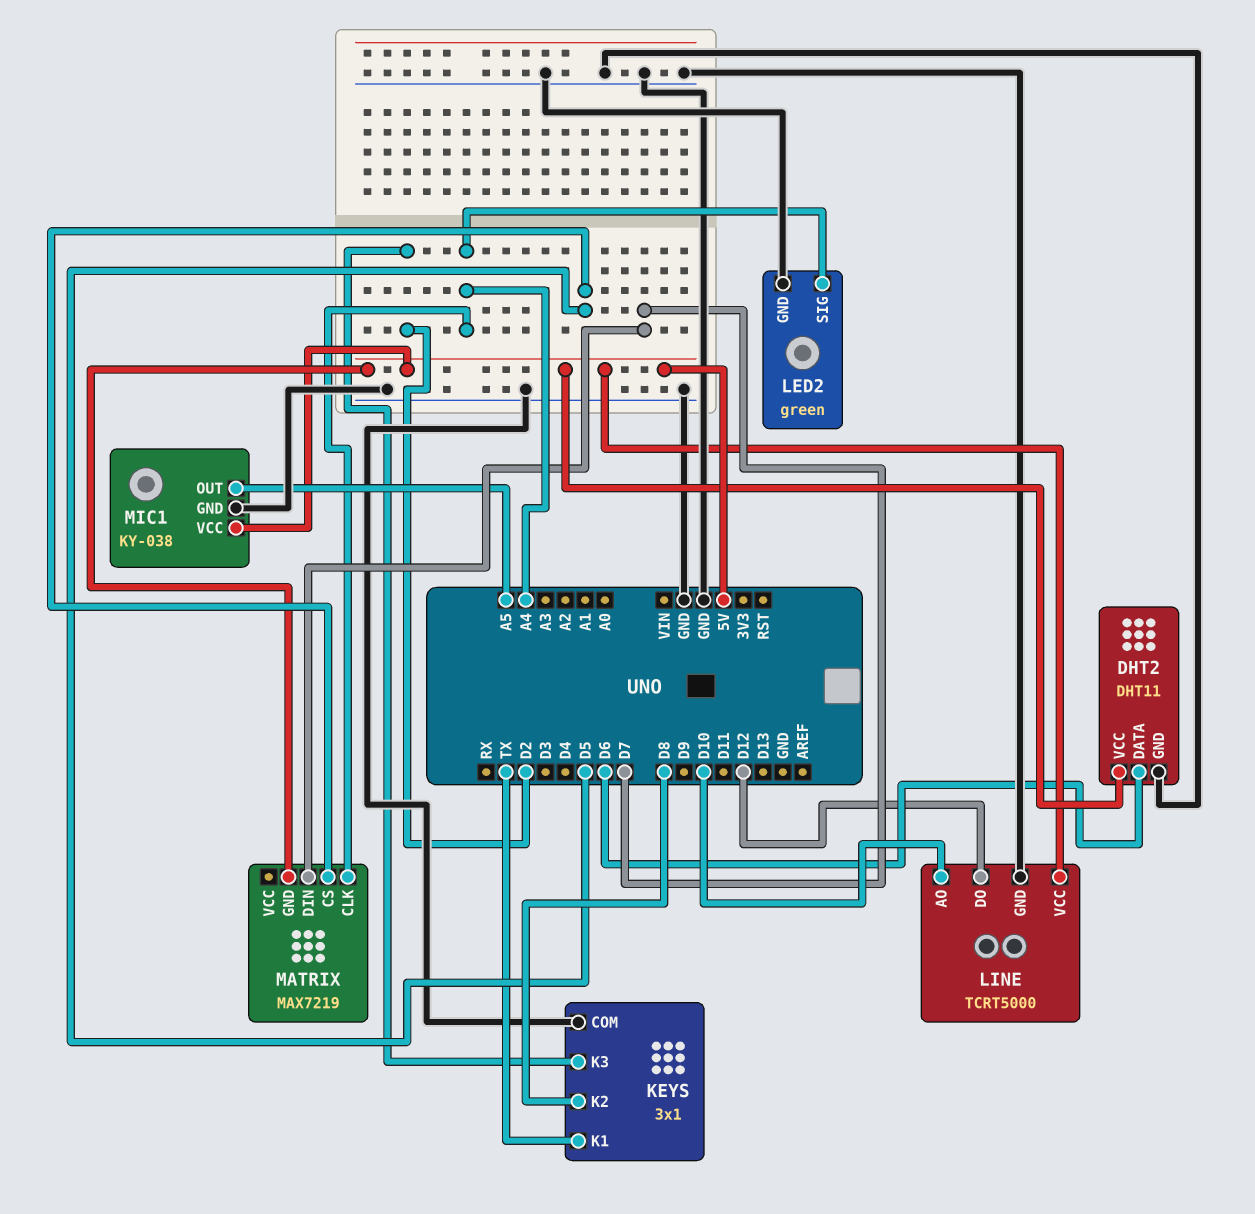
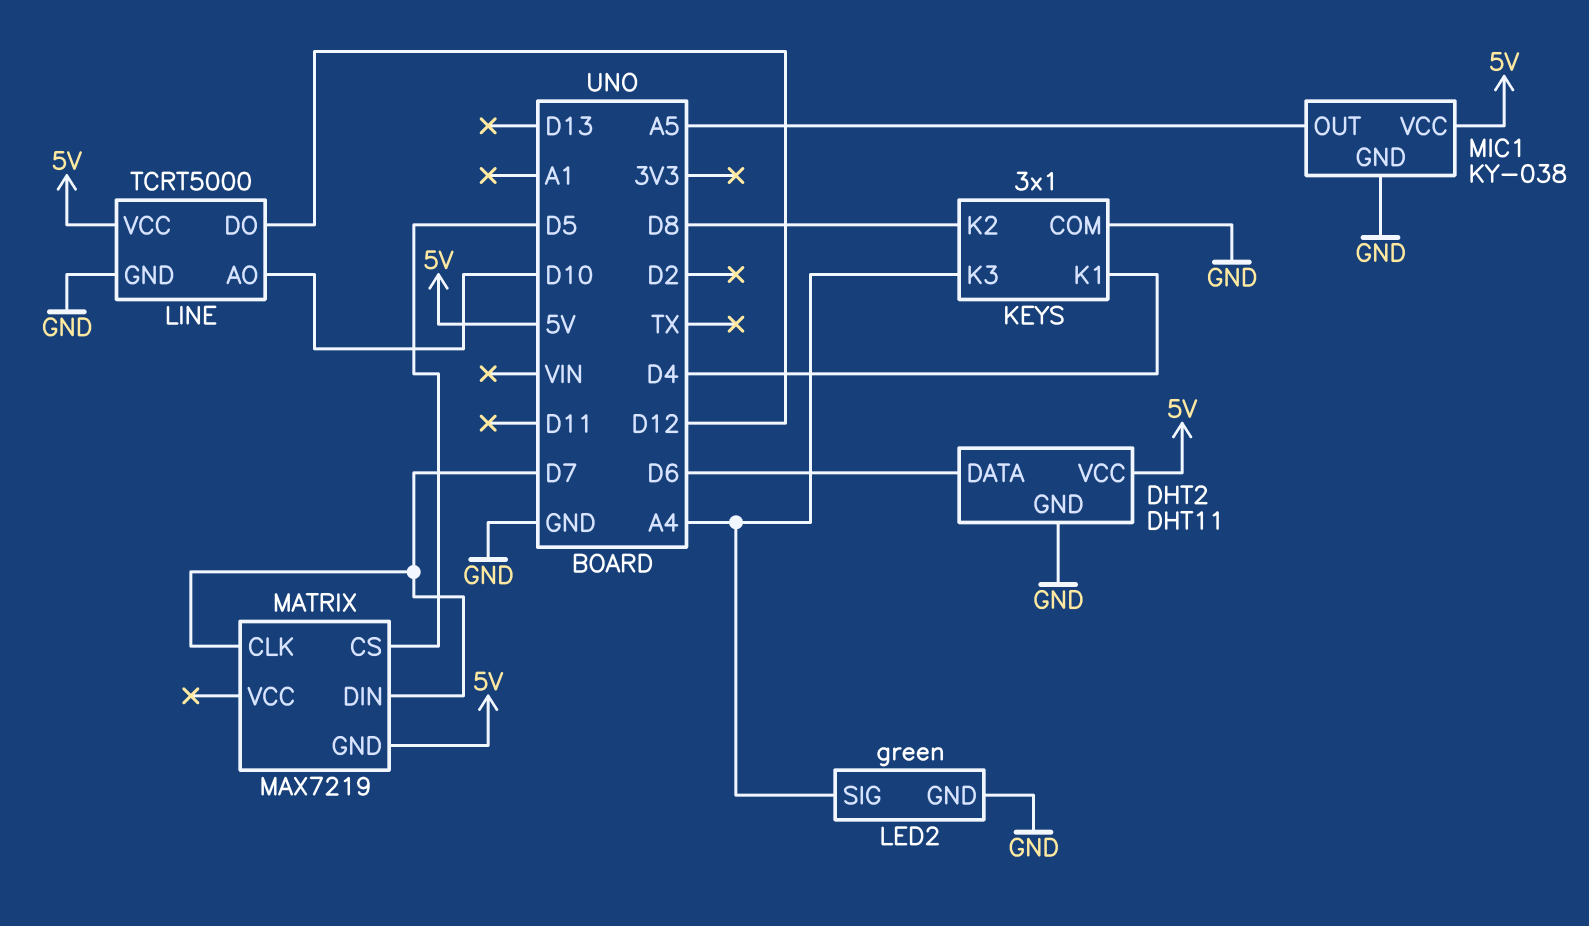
KEYS pin K1: TX -> D4
KEYS pin K3: D2 -> A4
MATRIX pin CLK: A4 -> D7

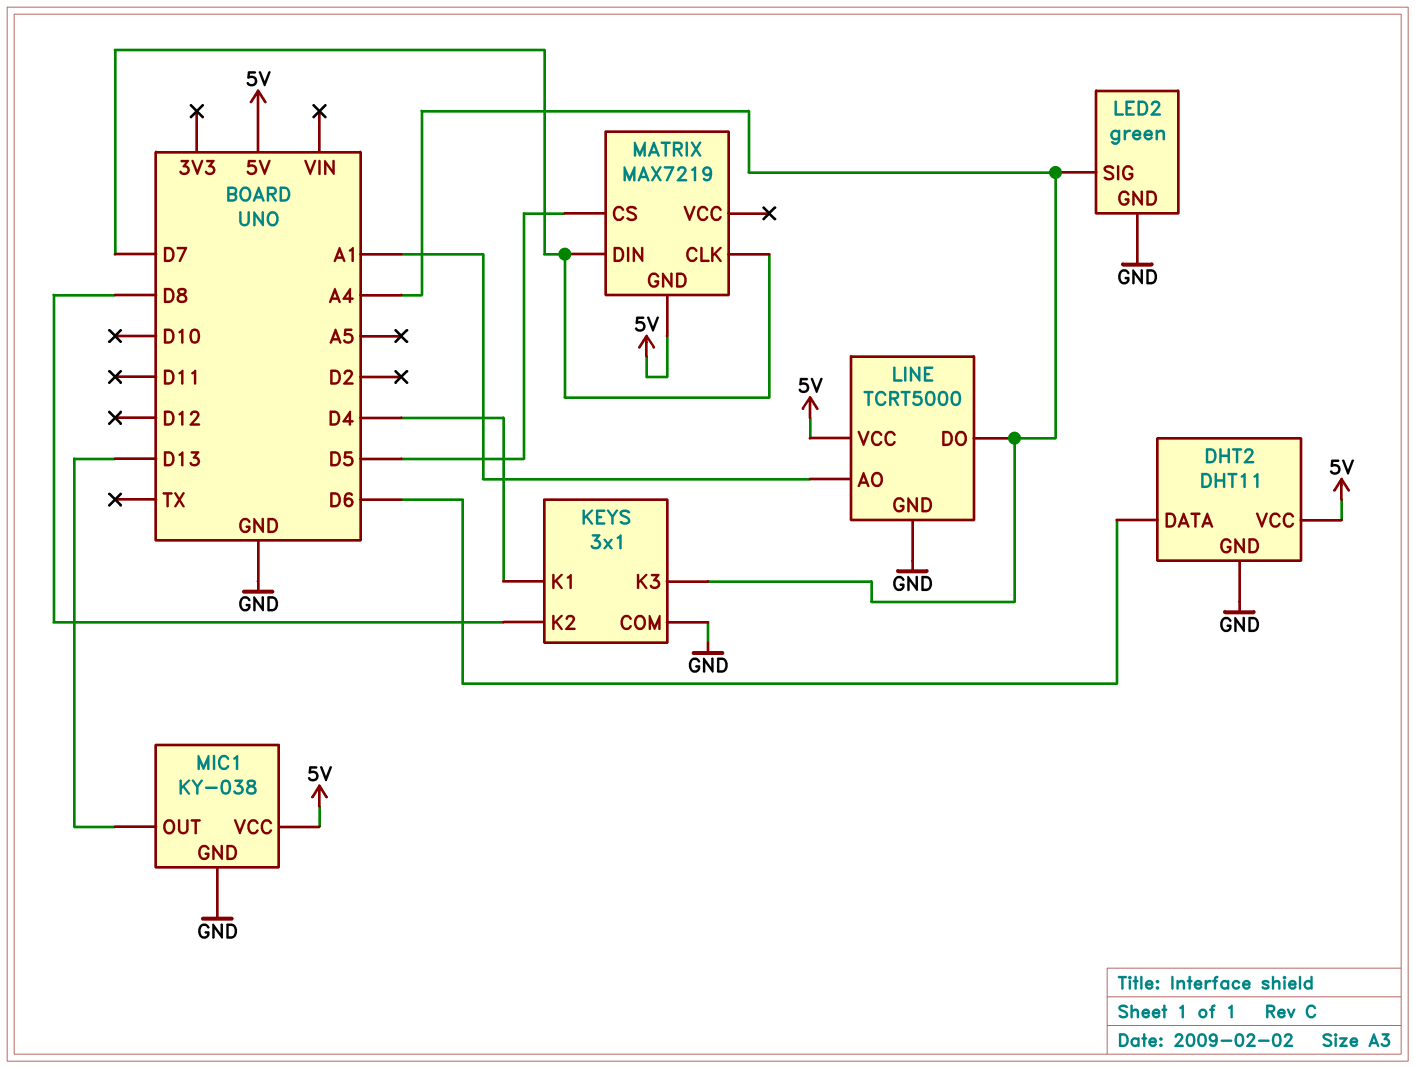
LINE pin AO: D10 -> A1
LINE pin DO: D12 -> A4
MIC1 pin OUT: A5 -> D13

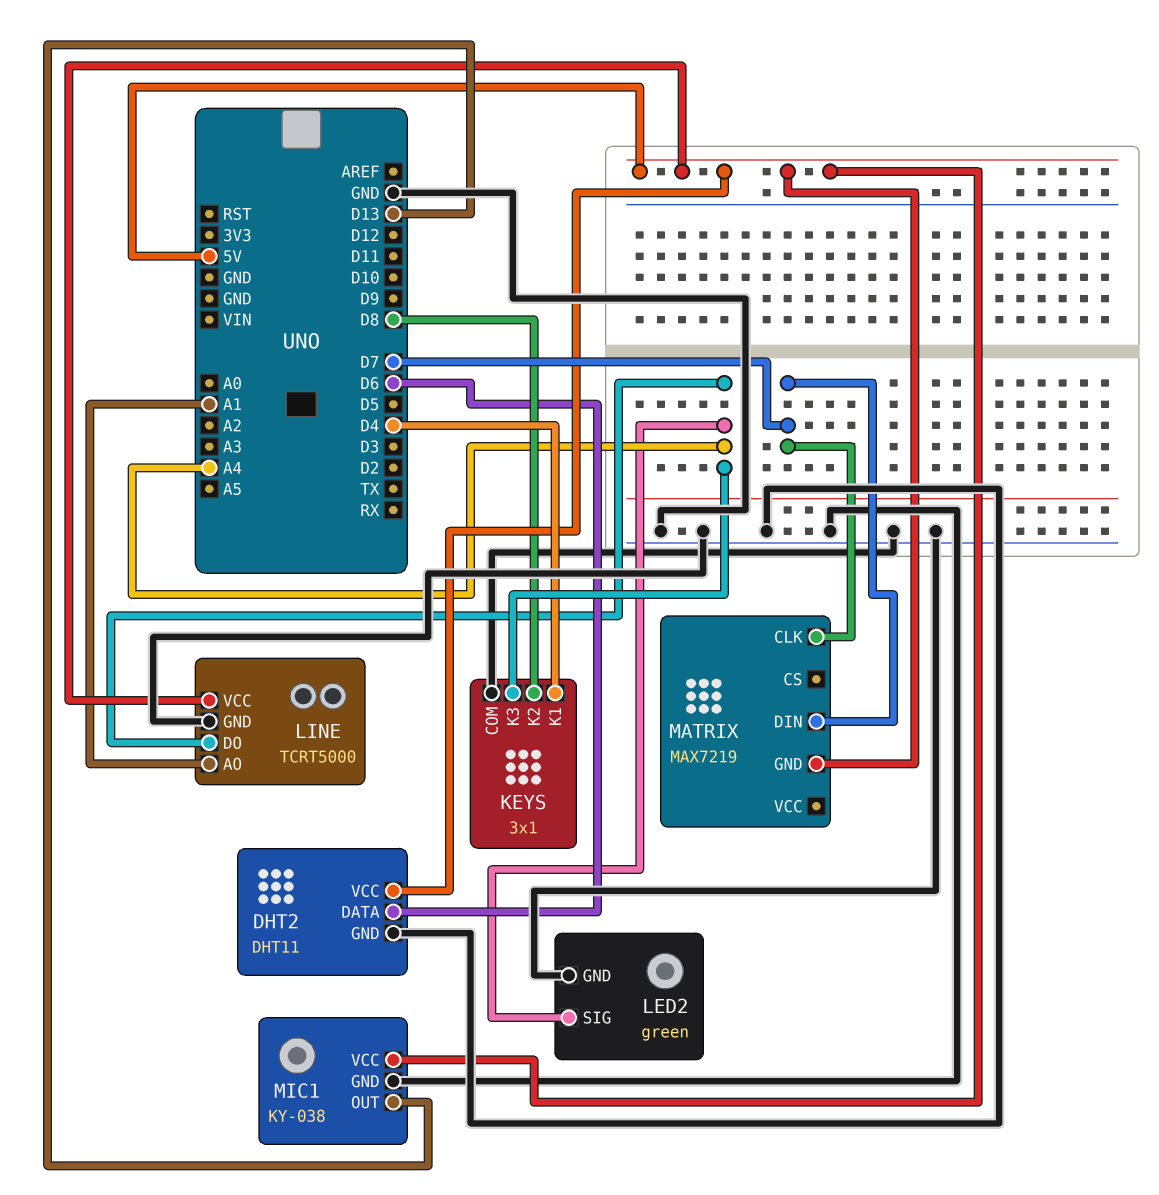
MATRIX pin CS: D5 -> none

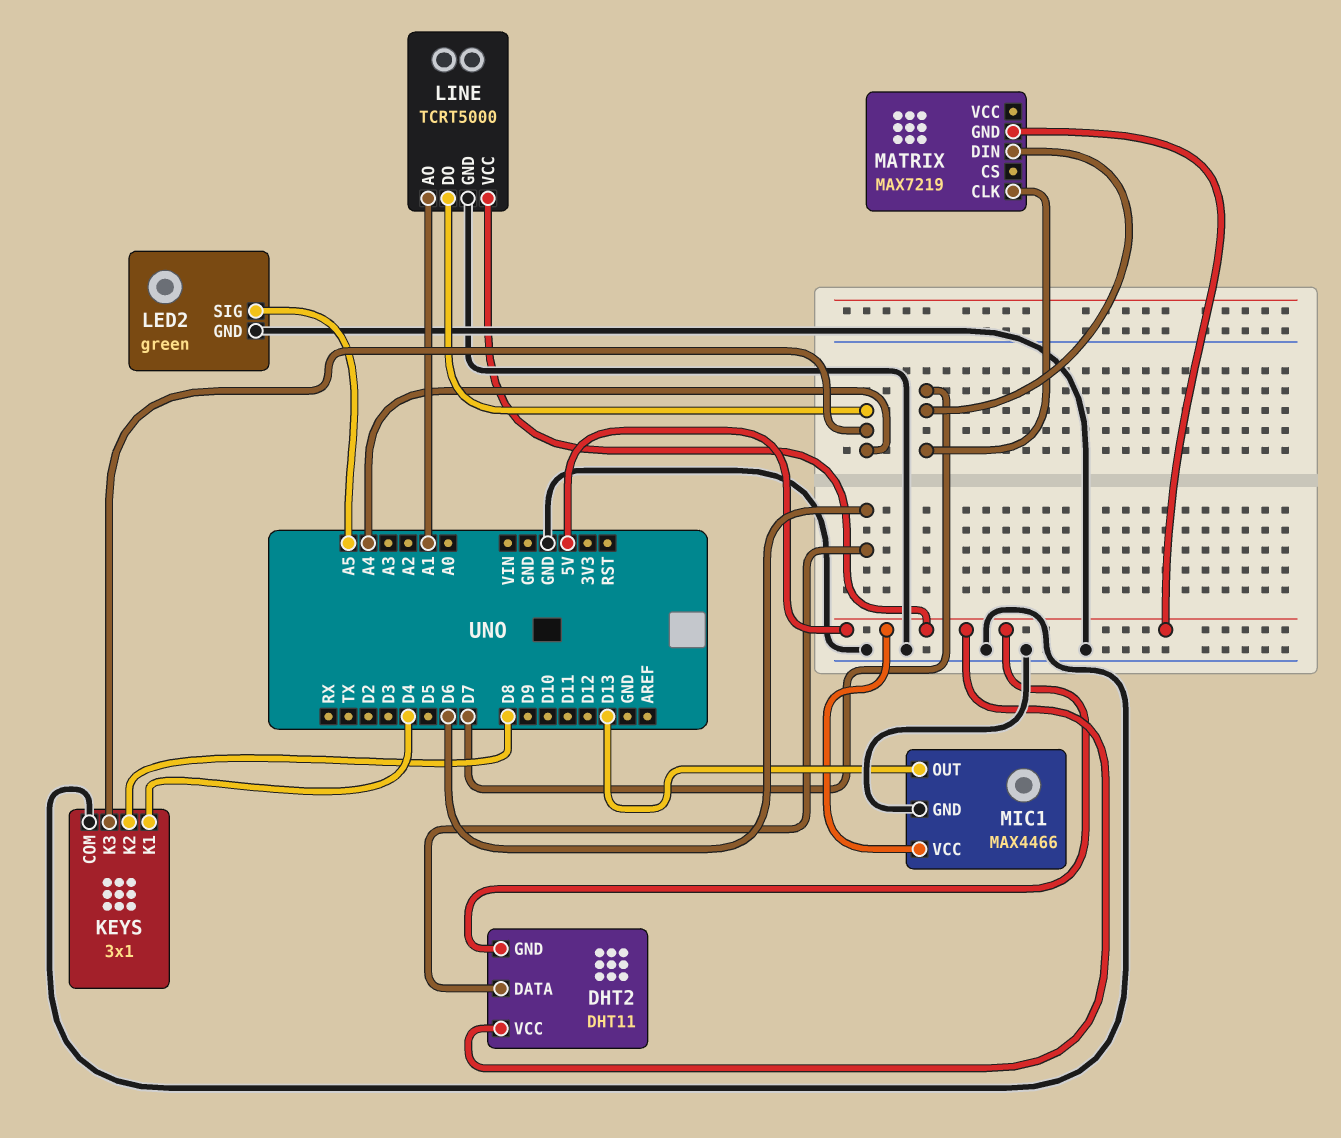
DHT2 pin GND: GND -> 5V
LED2 pin SIG: A4 -> A5
MIC1: KY-038 -> MAX4466

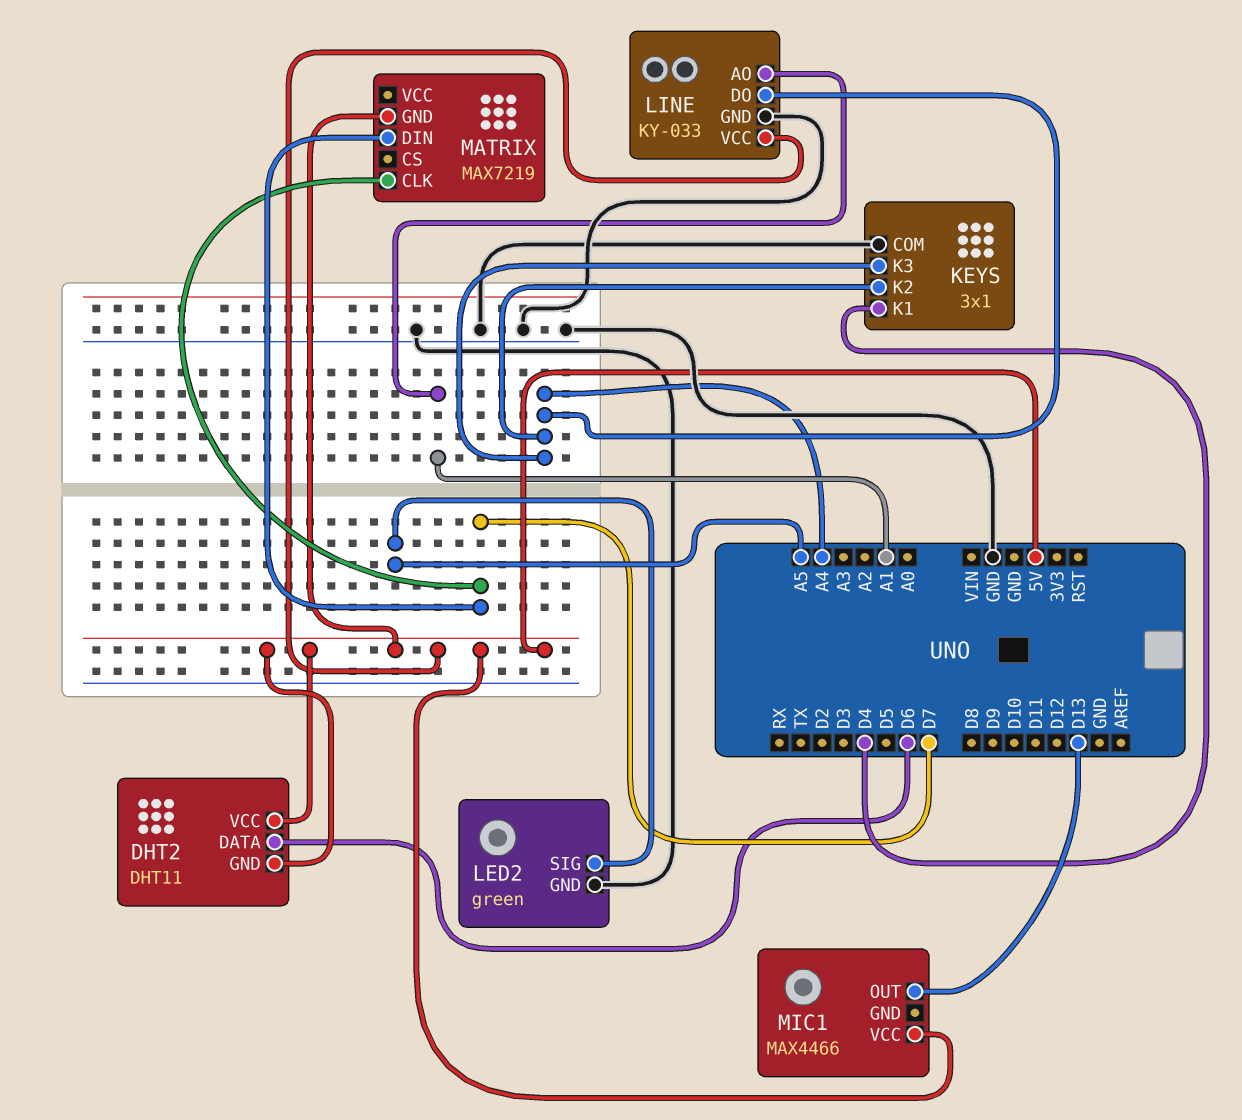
KEYS pin K2: D8 -> A4
LINE: TCRT5000 -> KY-033
MIC1 pin GND: GND -> none

